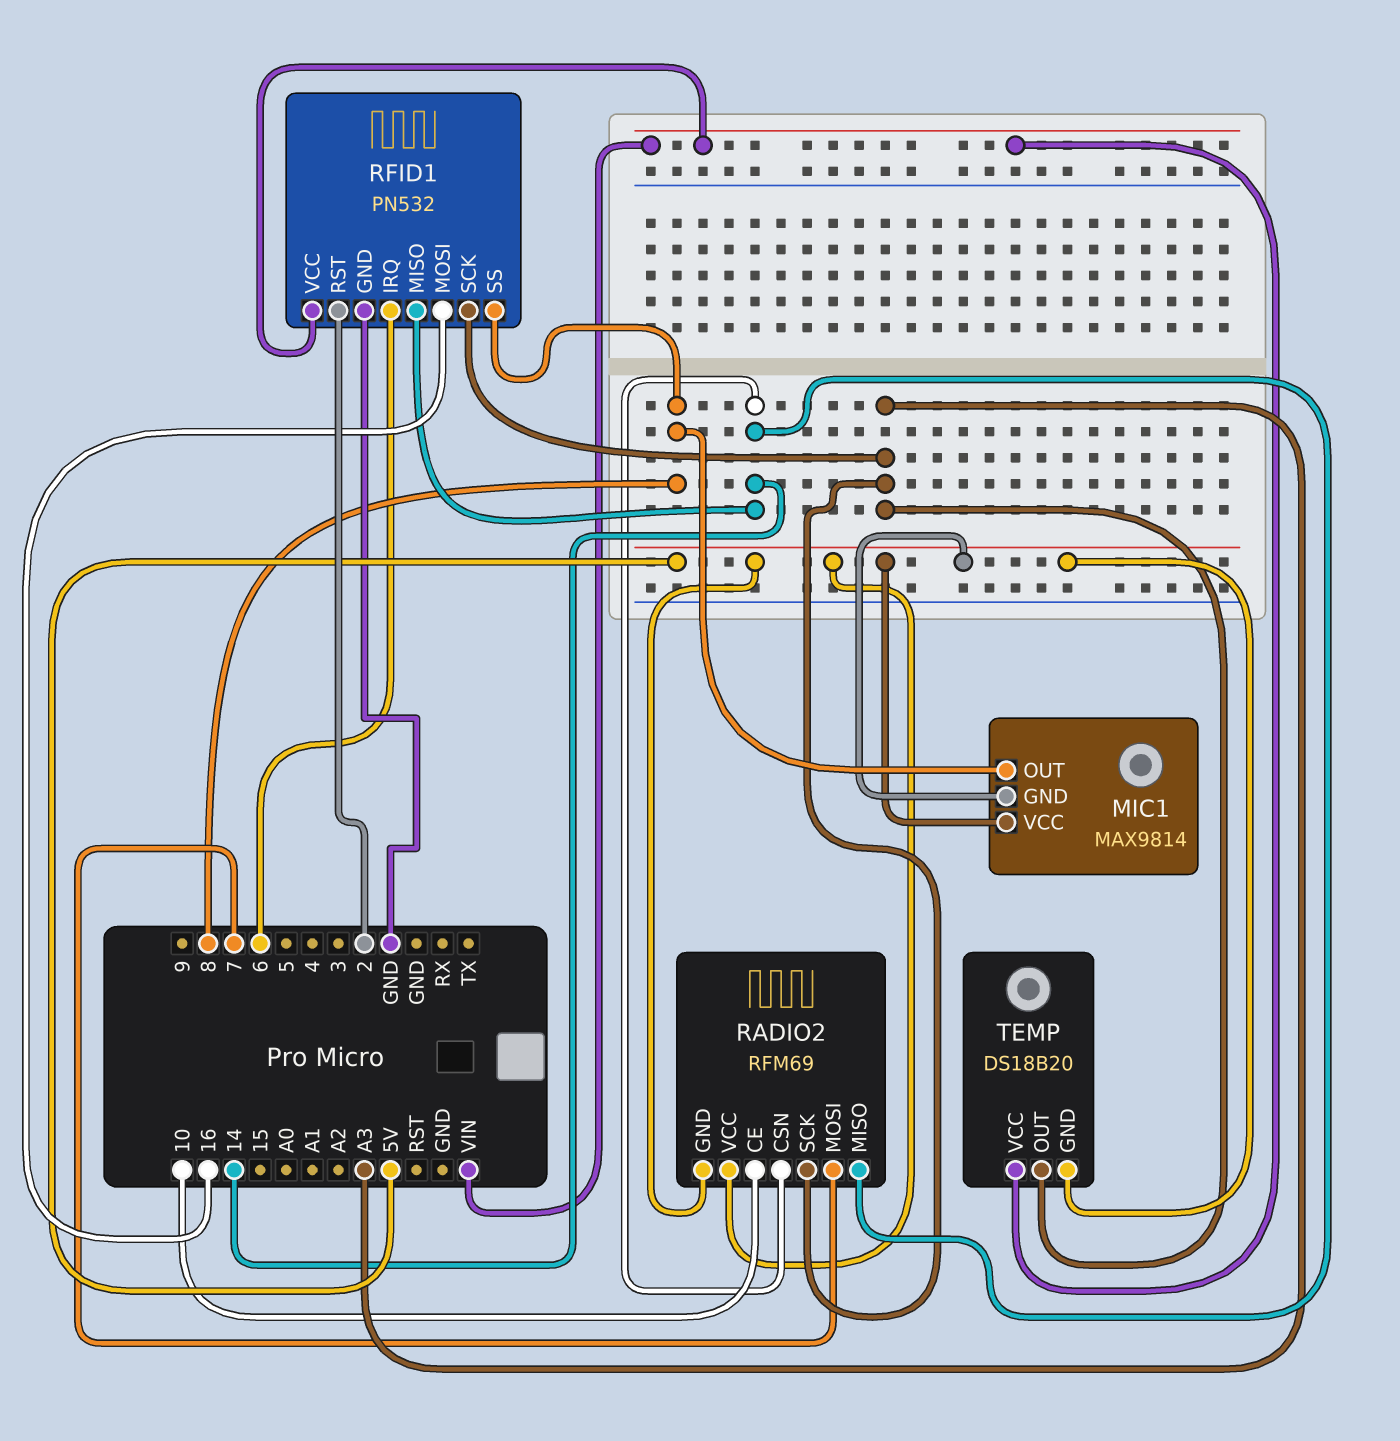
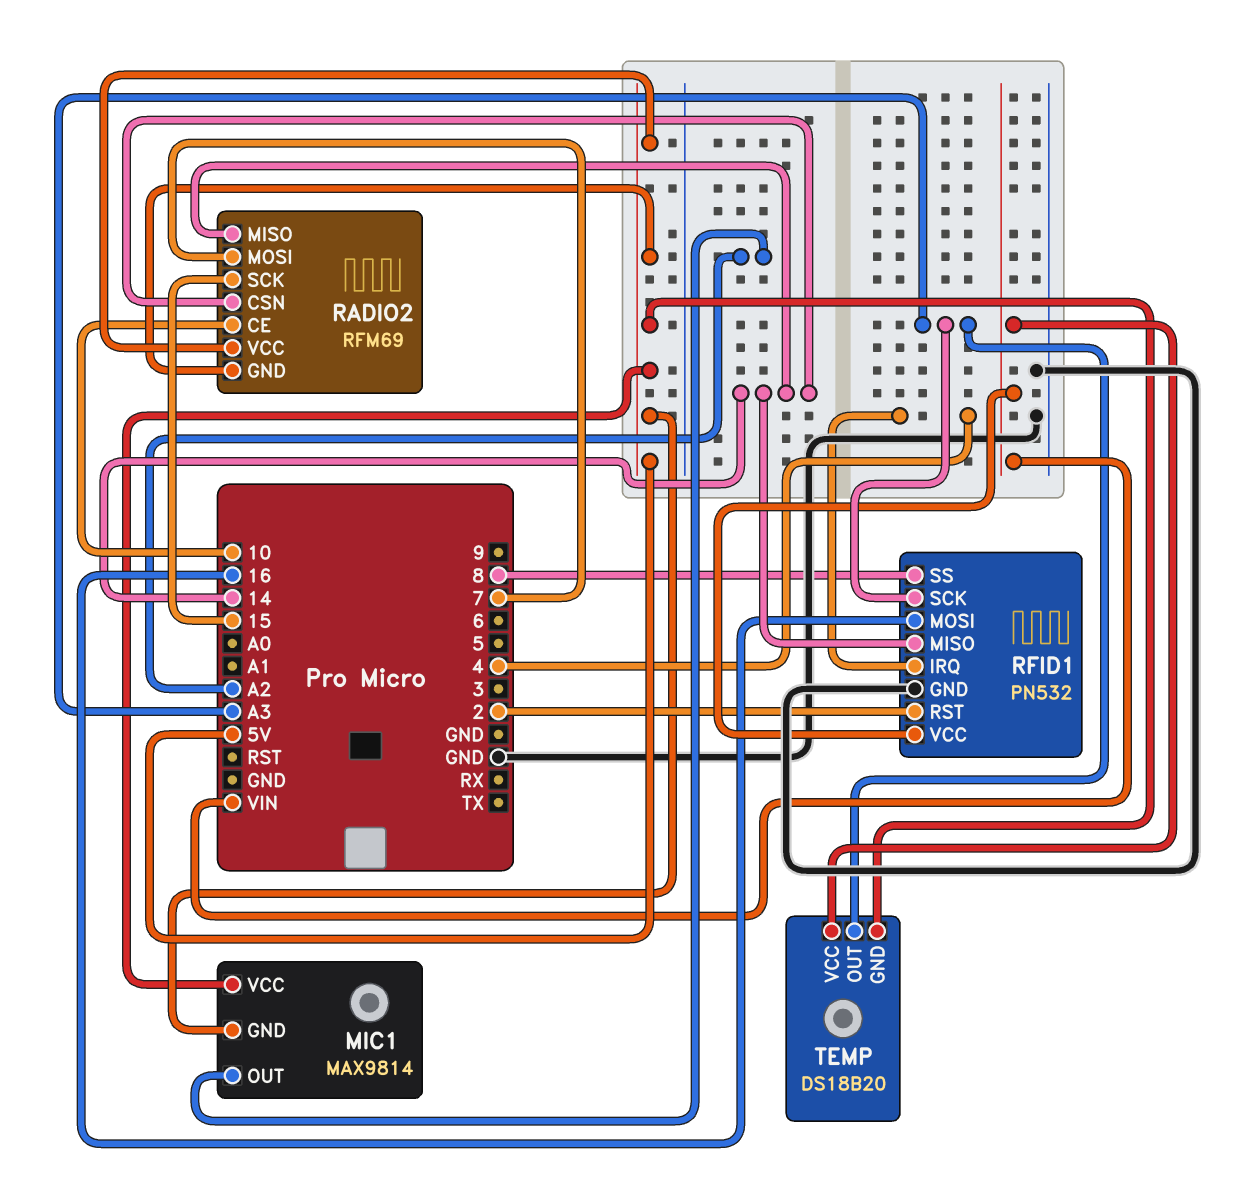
MIC1 pin OUT: 8 -> A2
RADIO2 pin SCK: A3 -> 15
RFID1 pin IRQ: 6 -> 4

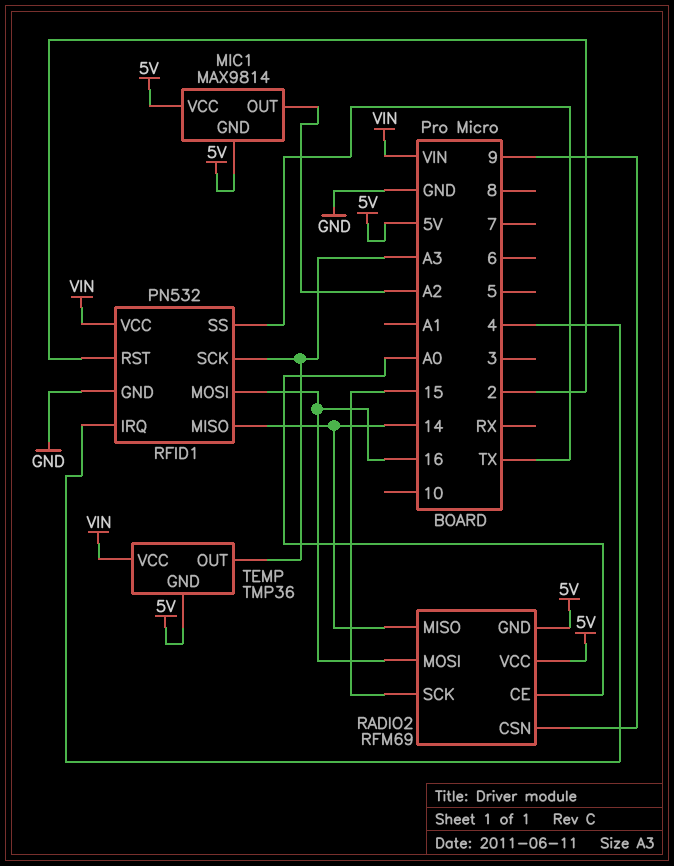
RADIO2 pin CE: 10 -> A0
RADIO2 pin CSN: 14 -> 9
RADIO2 pin MOSI: 7 -> 16
RFID1 pin SS: 8 -> TX
TEMP: DS18B20 -> TMP36

